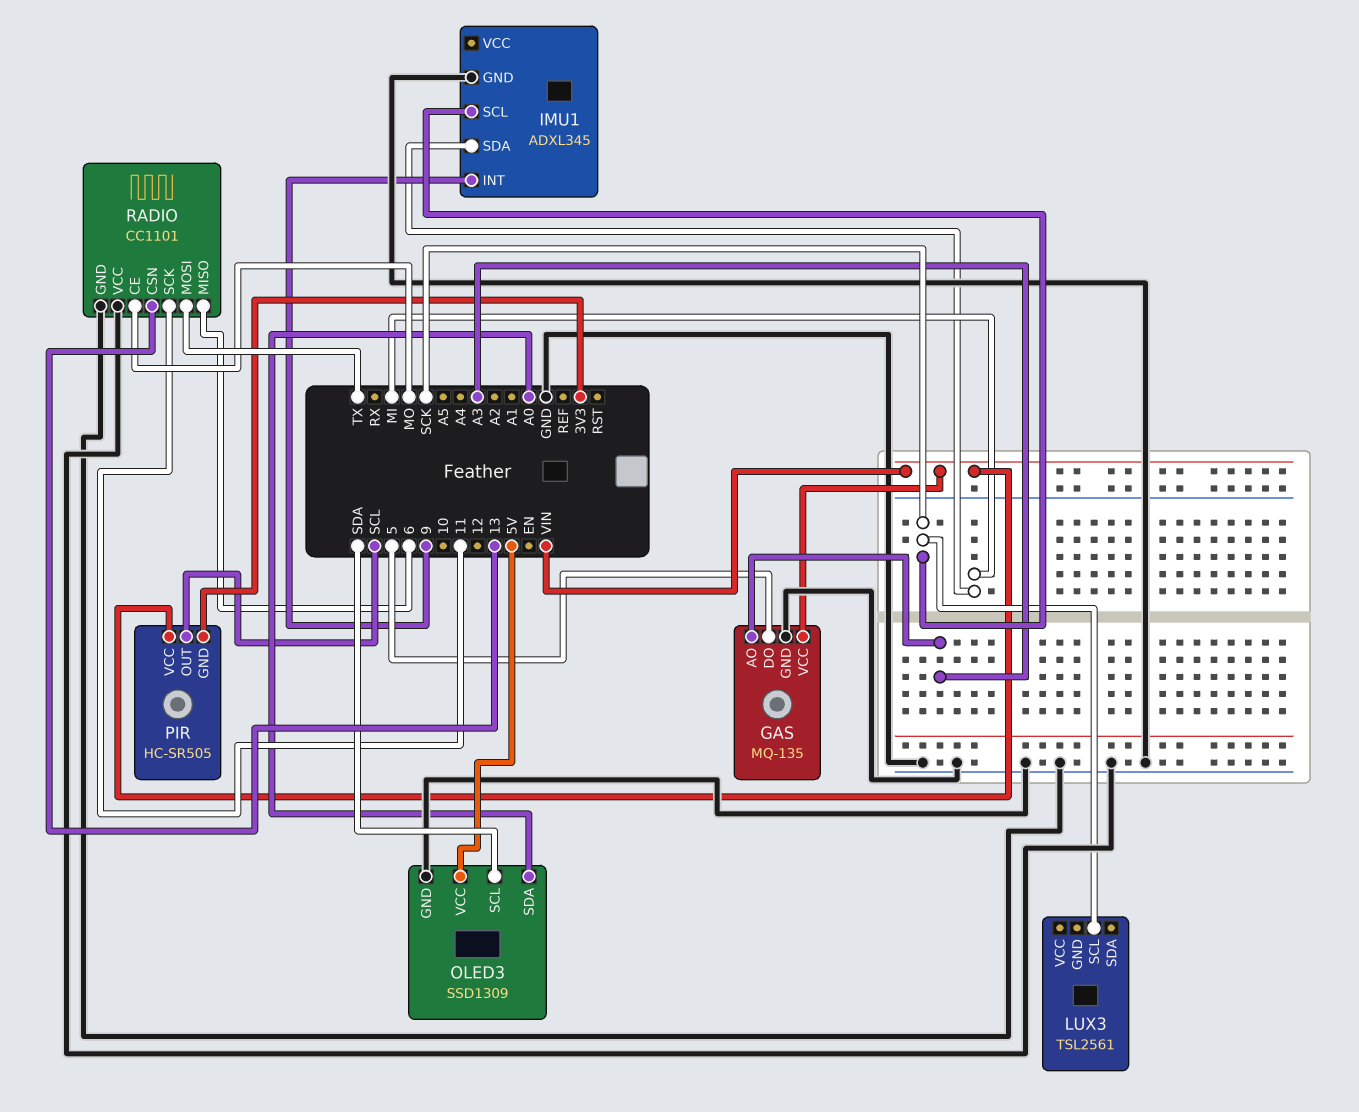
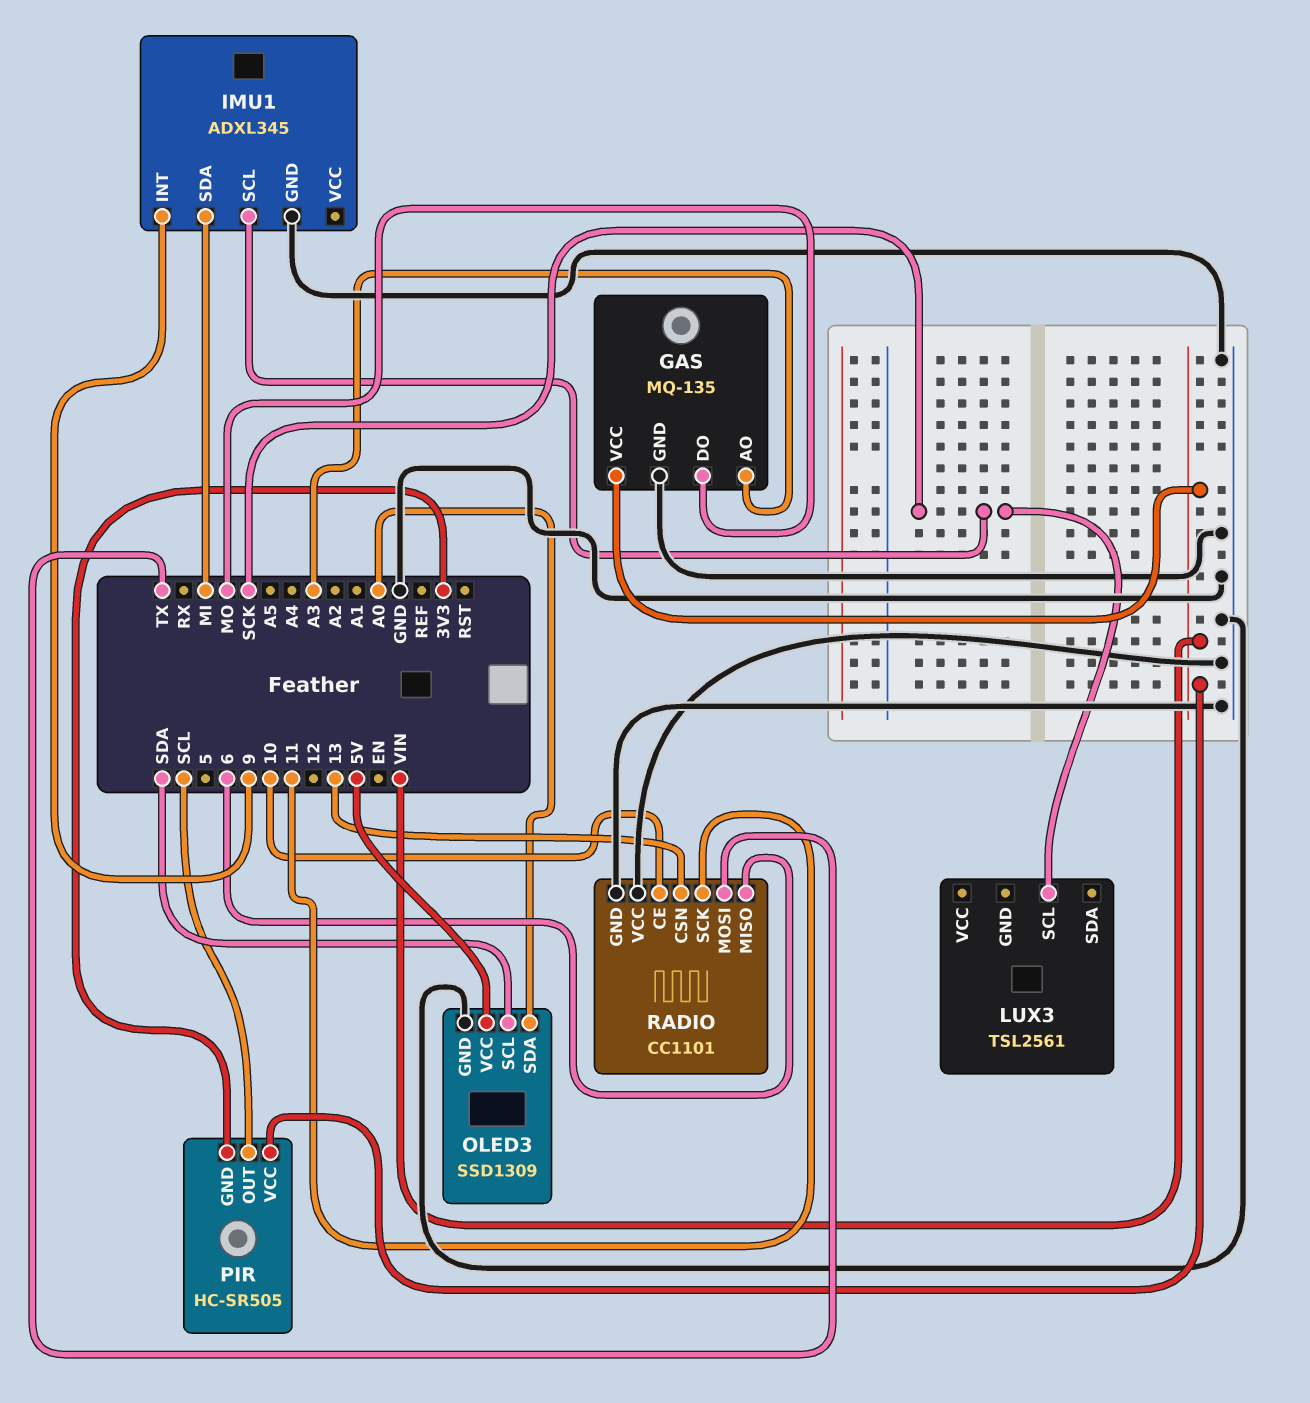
GAS pin DO: 5 -> MO
RADIO pin CE: MO -> 10

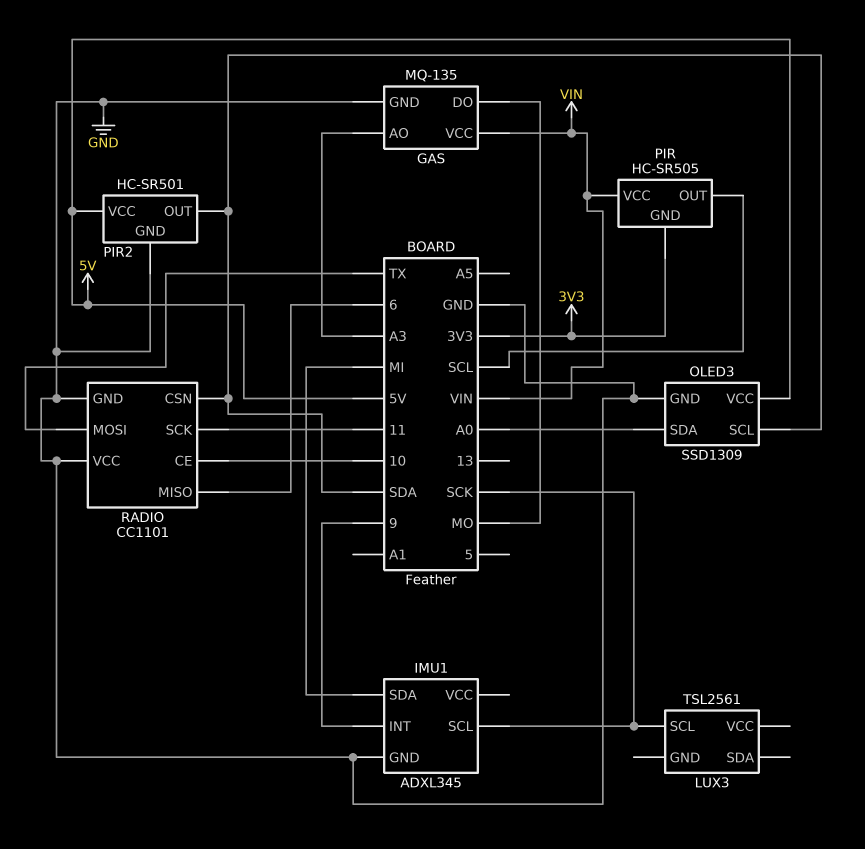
PIR2: none -> HC-SR501
PIR2 pin GND: none -> GND
PIR2 pin OUT: none -> SDA
PIR2 pin VCC: none -> 5V
RADIO pin CSN: 13 -> SDA

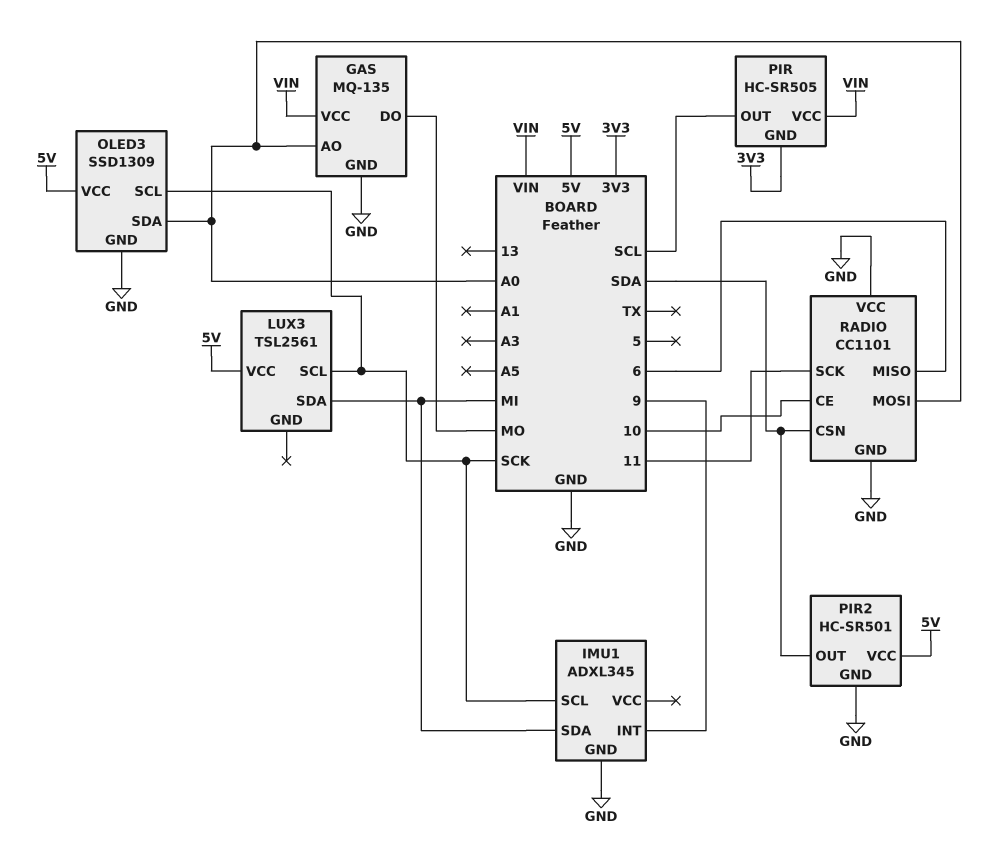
GAS pin AO: A3 -> A0
LUX3 pin SDA: none -> MI
LUX3 pin VCC: none -> 5V
OLED3 pin SCL: SDA -> SCK
RADIO pin MOSI: TX -> A0

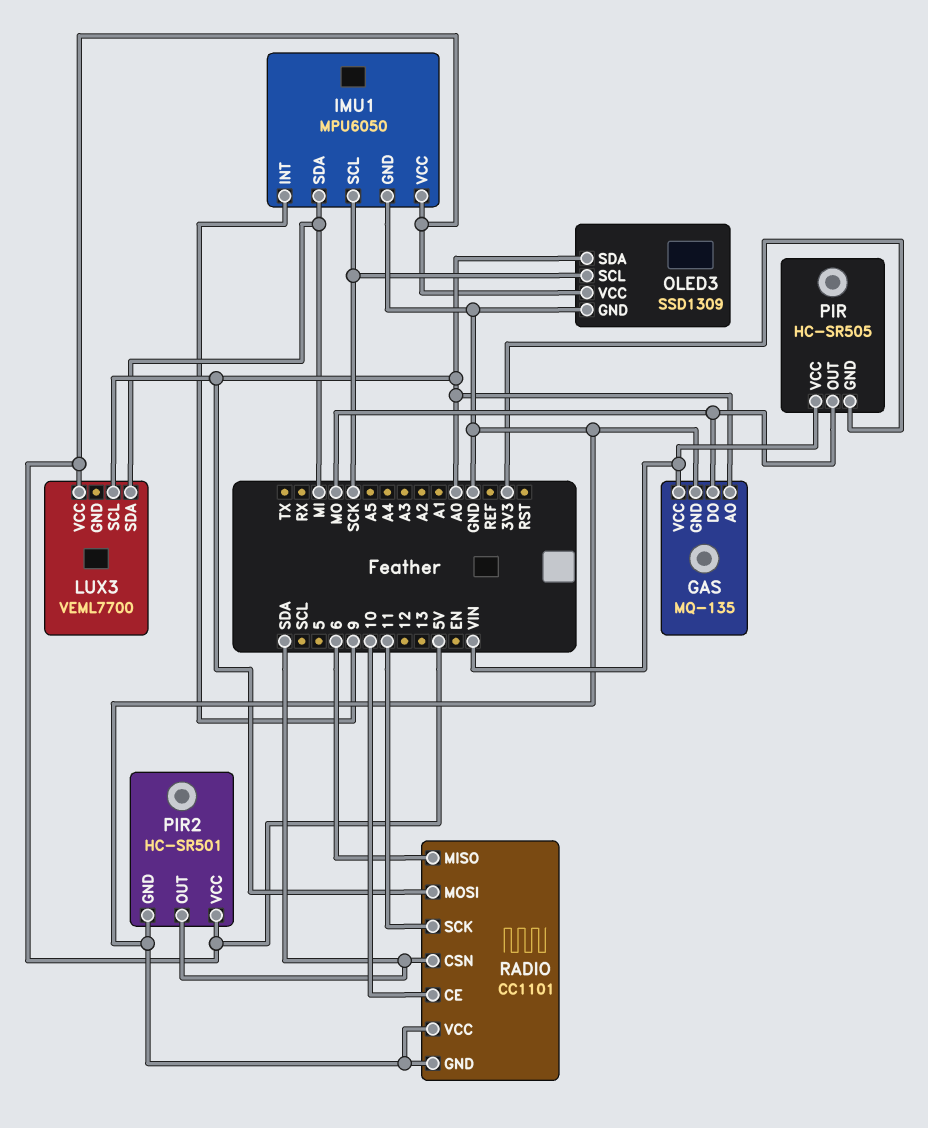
IMU1: ADXL345 -> MPU6050
IMU1 pin VCC: none -> 5V
LUX3: TSL2561 -> VEML7700
LUX3 pin SCL: SCK -> A0
PIR pin OUT: SCL -> MO

